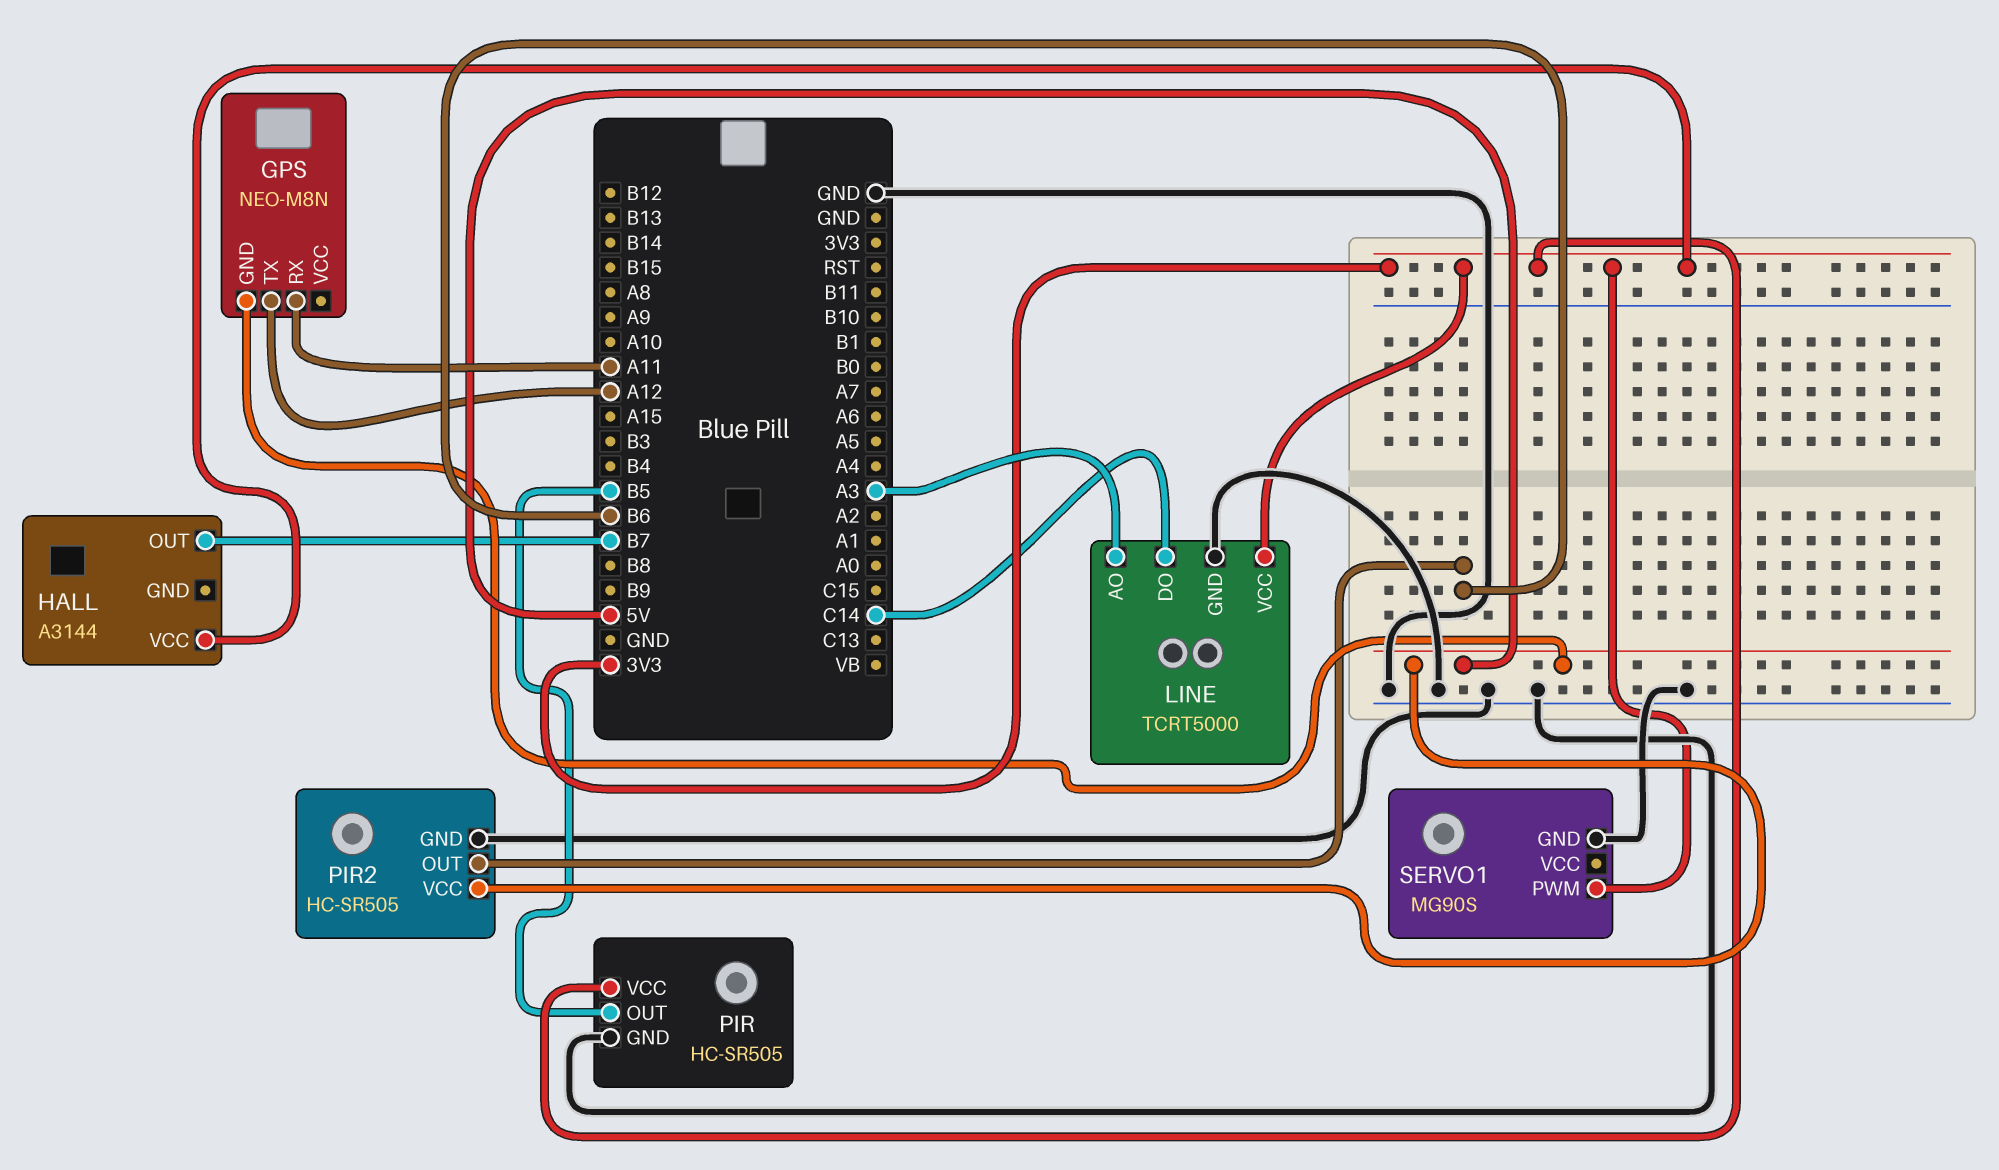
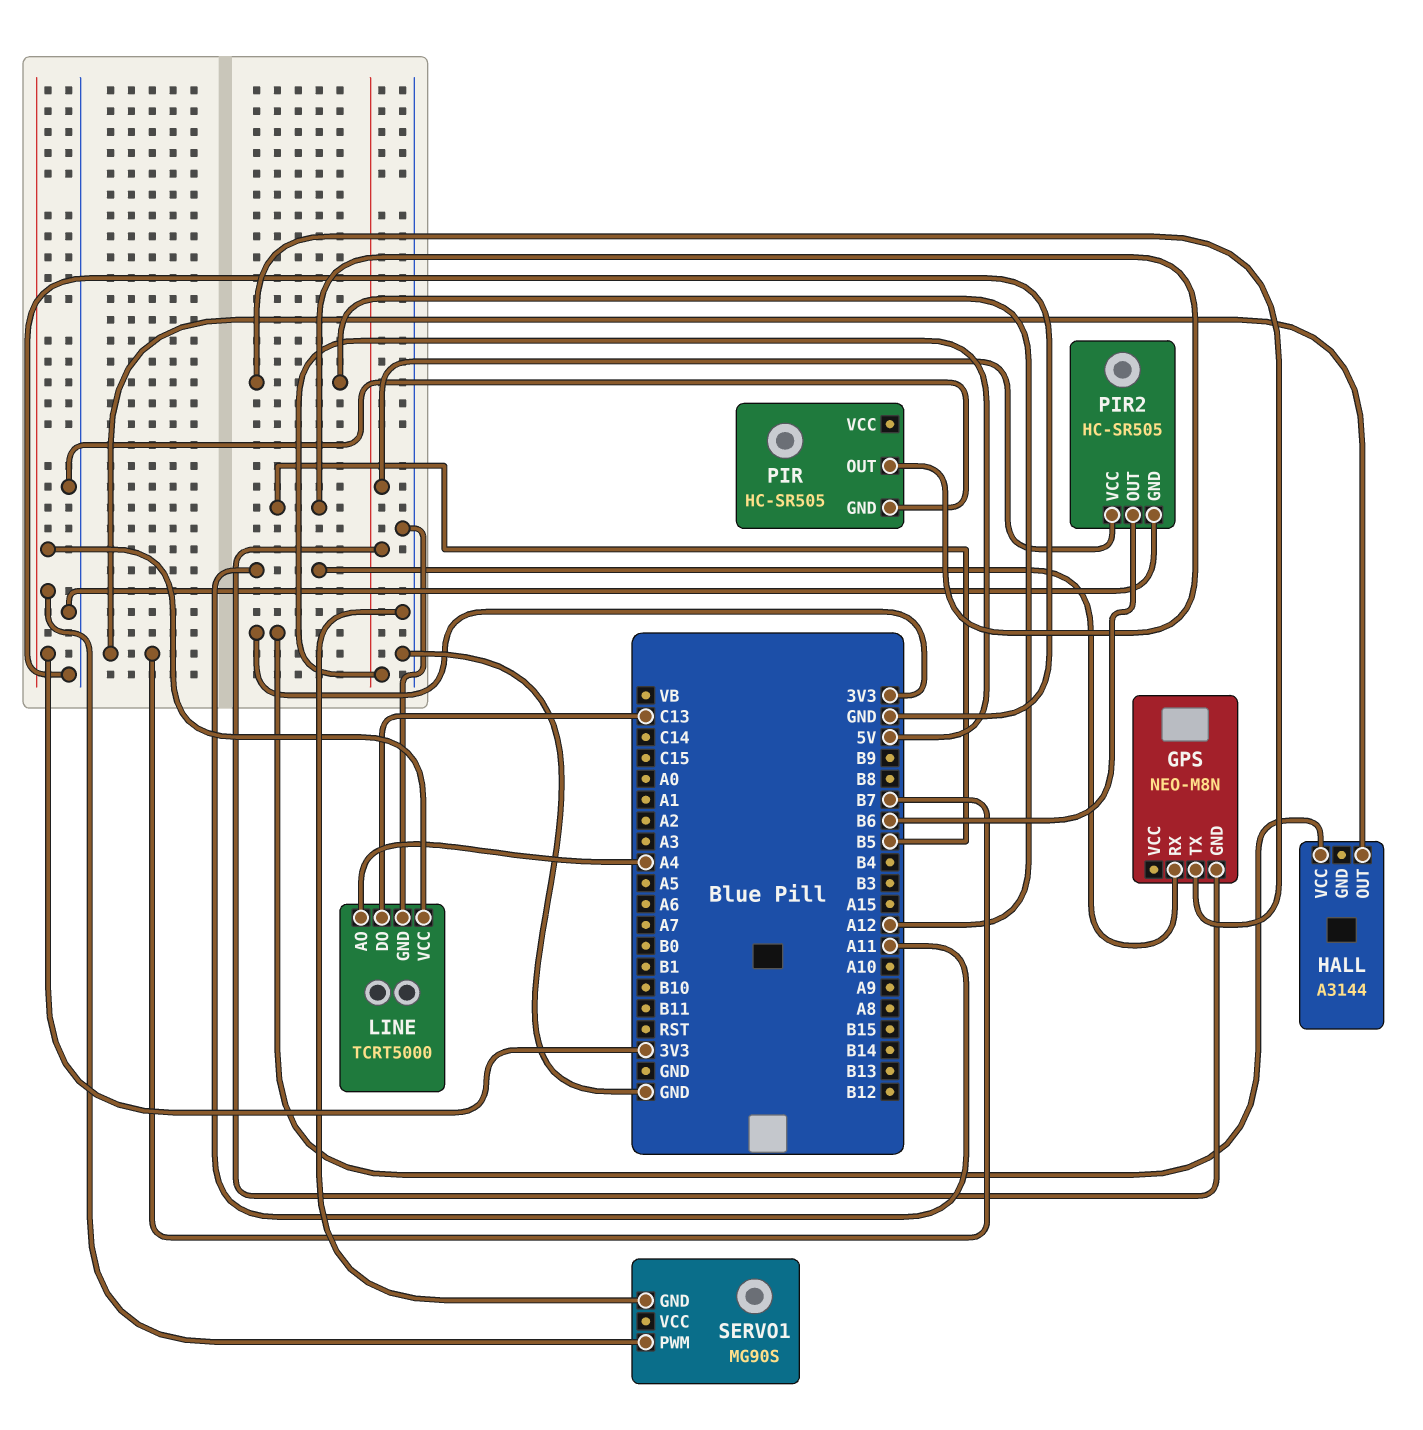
LINE pin AO: A3 -> A4
LINE pin DO: C14 -> C13
PIR pin VCC: 3V3 -> none

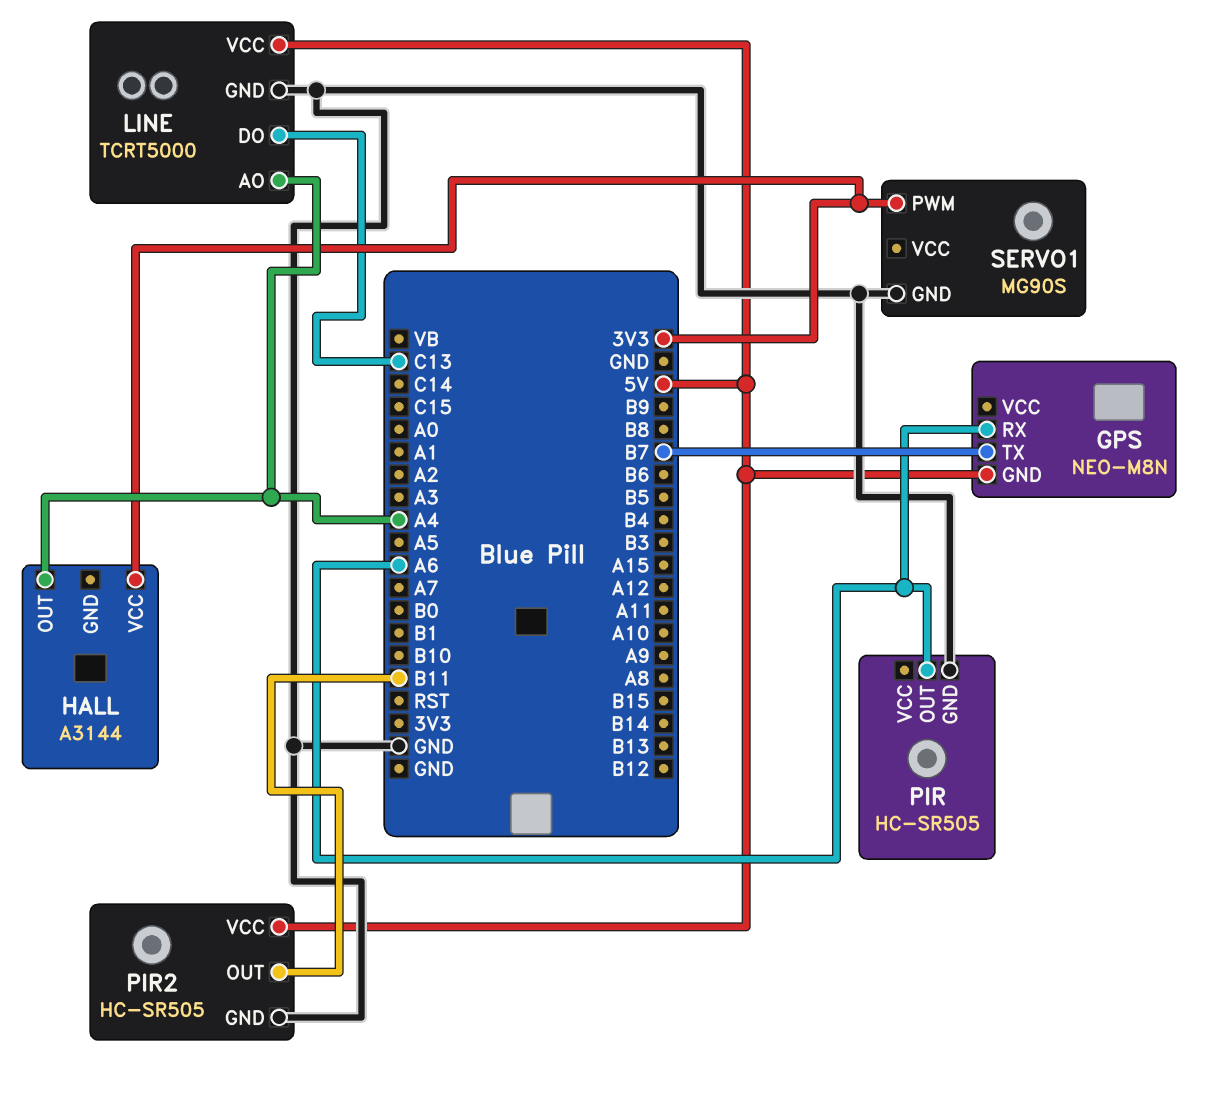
GPS pin RX: A11 -> A6
GPS pin TX: A12 -> B7
HALL pin OUT: B7 -> A4
LINE pin VCC: 3V3 -> 5V
PIR pin OUT: B5 -> A6
PIR2 pin OUT: B6 -> B11

